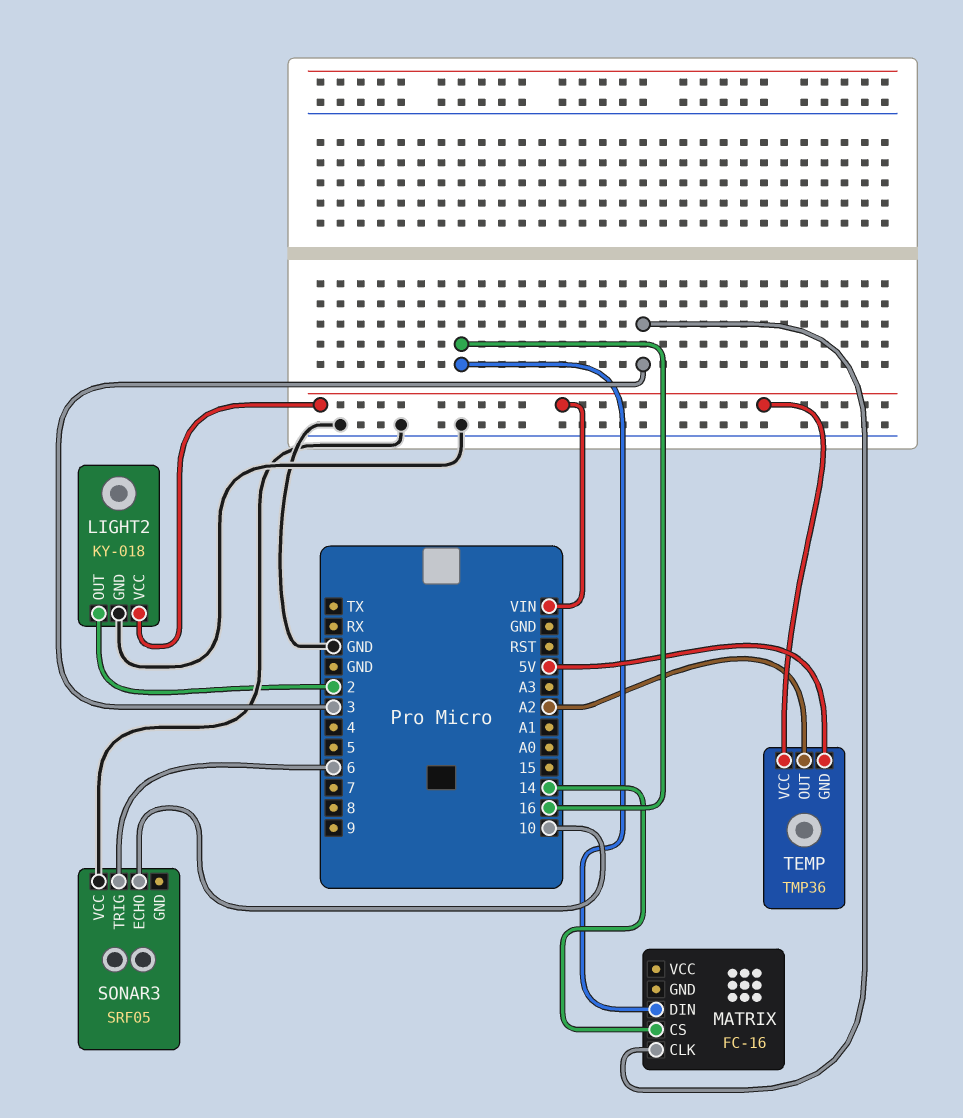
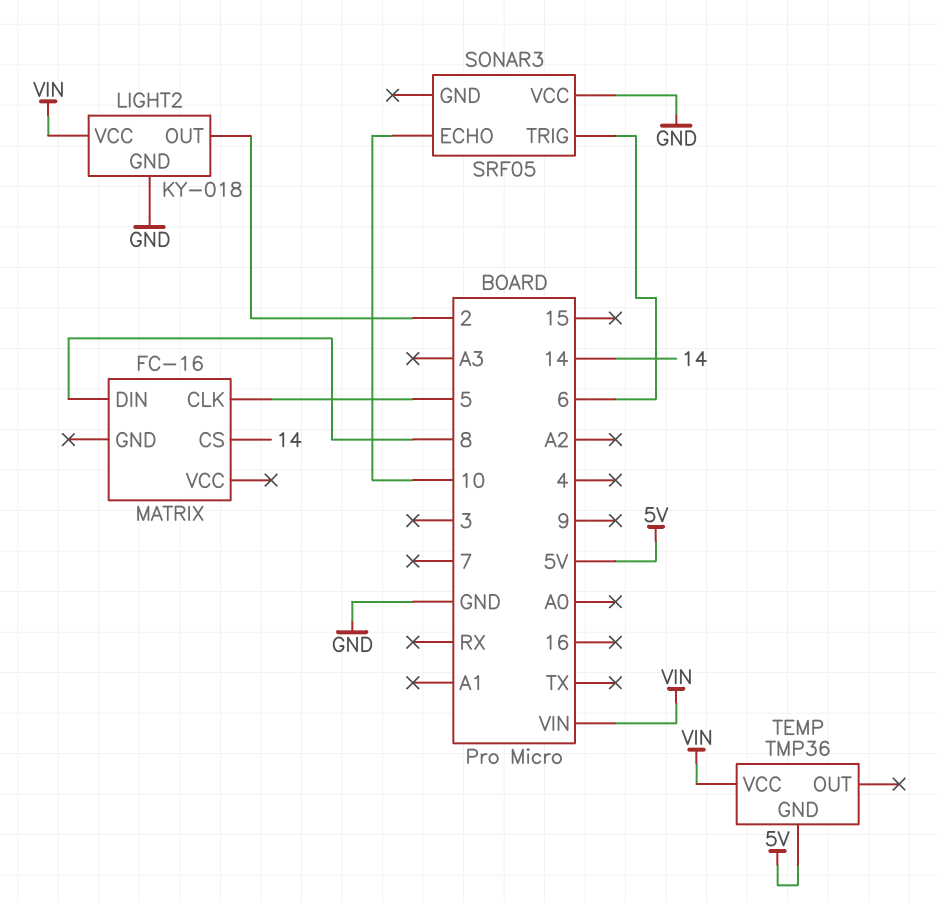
MATRIX pin CLK: 3 -> 5
MATRIX pin DIN: 16 -> 8
TEMP pin OUT: A2 -> none

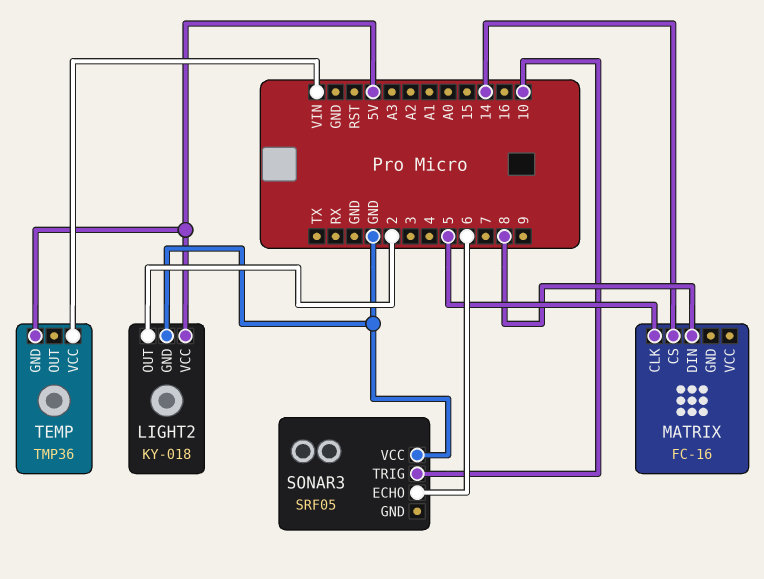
LIGHT2 pin VCC: VIN -> 5V
SONAR3 pin ECHO: 10 -> 6
SONAR3 pin TRIG: 6 -> 10

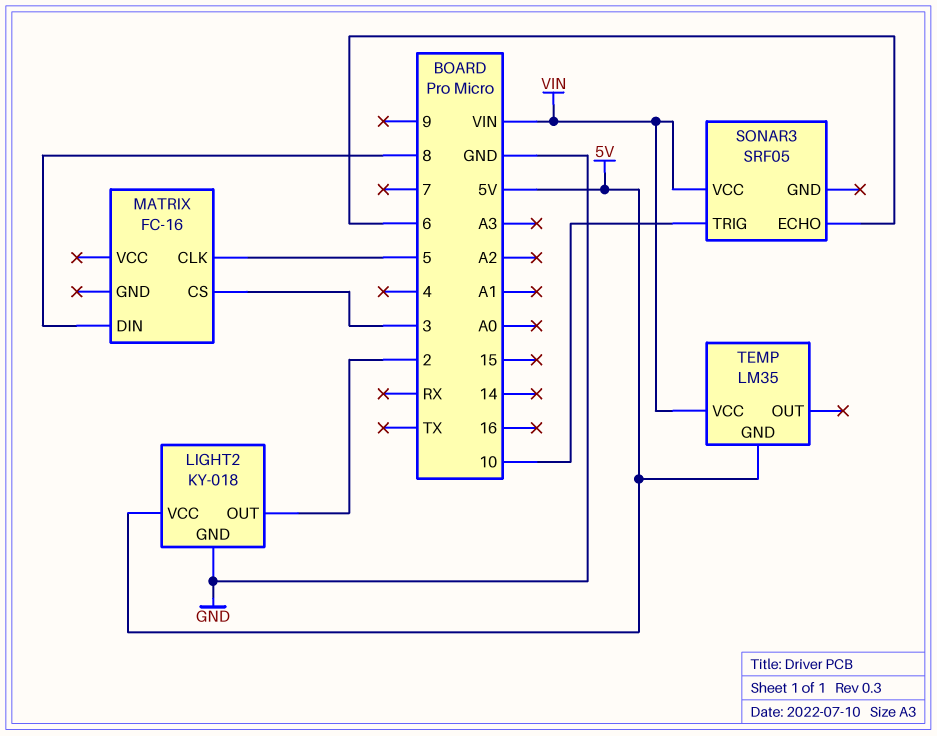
MATRIX pin CS: 14 -> 3
SONAR3 pin VCC: GND -> VIN
TEMP: TMP36 -> LM35

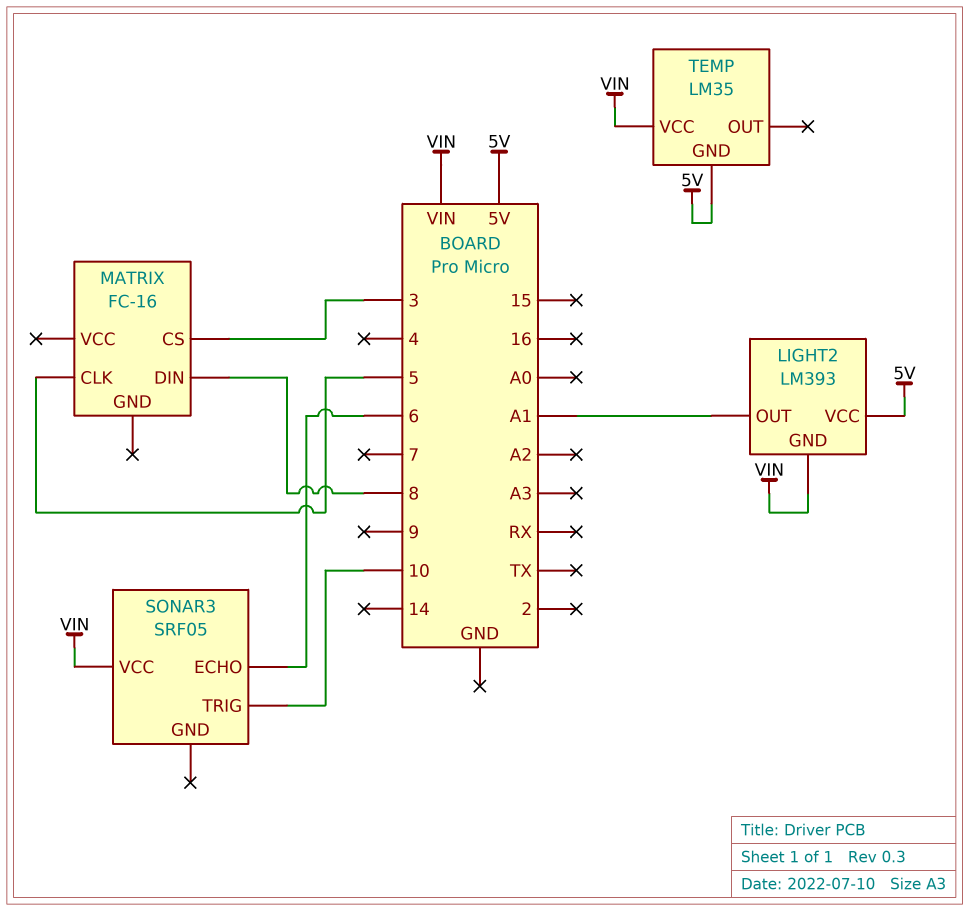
LIGHT2: KY-018 -> LM393
LIGHT2 pin GND: GND -> VIN
LIGHT2 pin OUT: 2 -> A1

